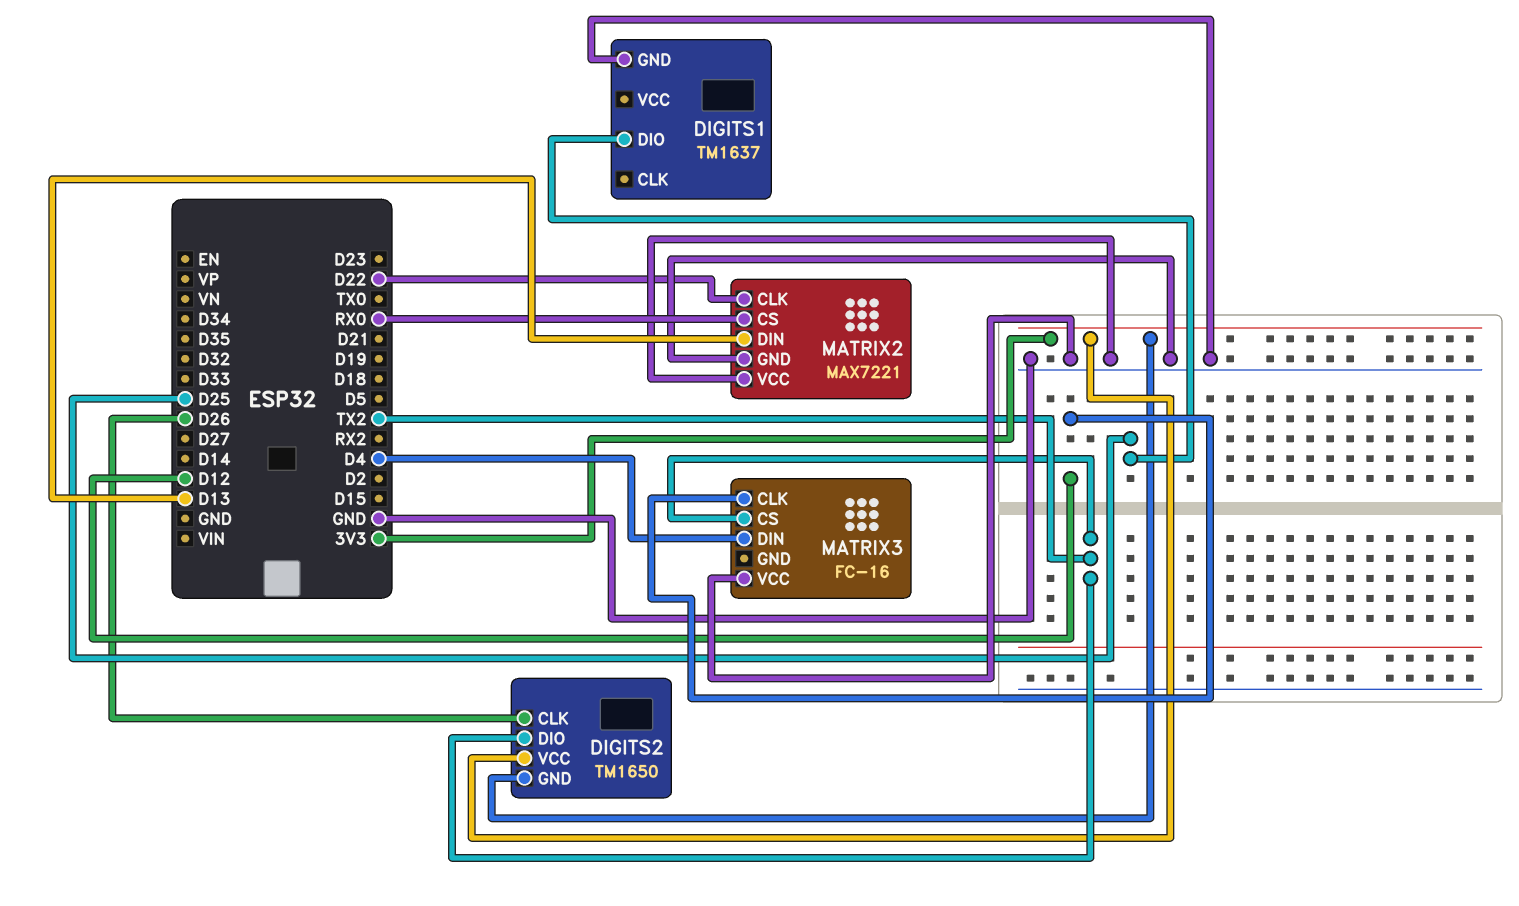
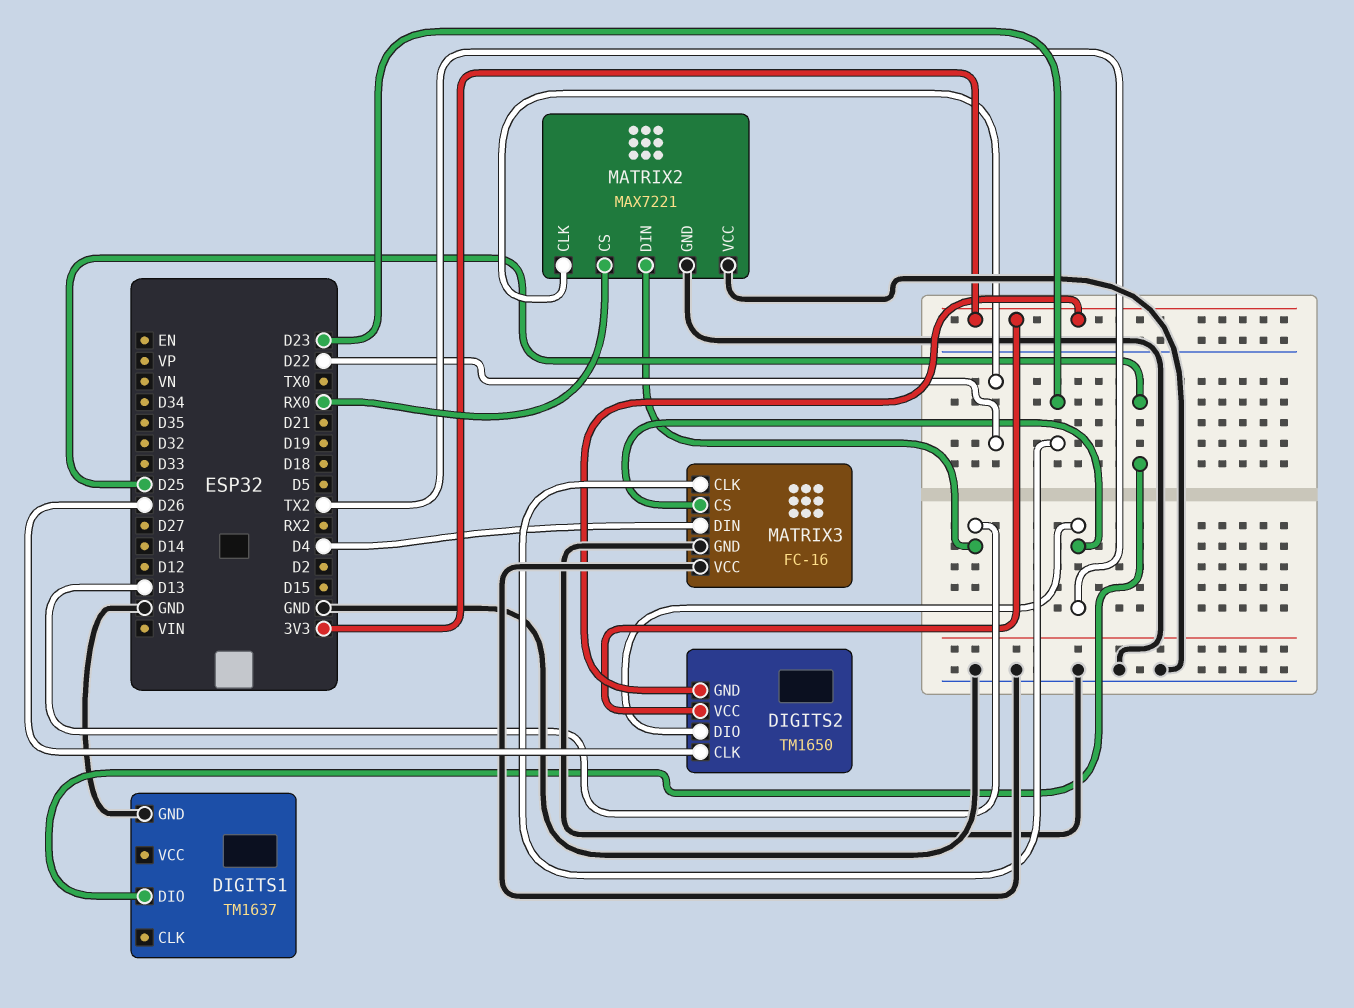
MATRIX3 pin CLK: D12 -> D23
MATRIX3 pin GND: none -> GND

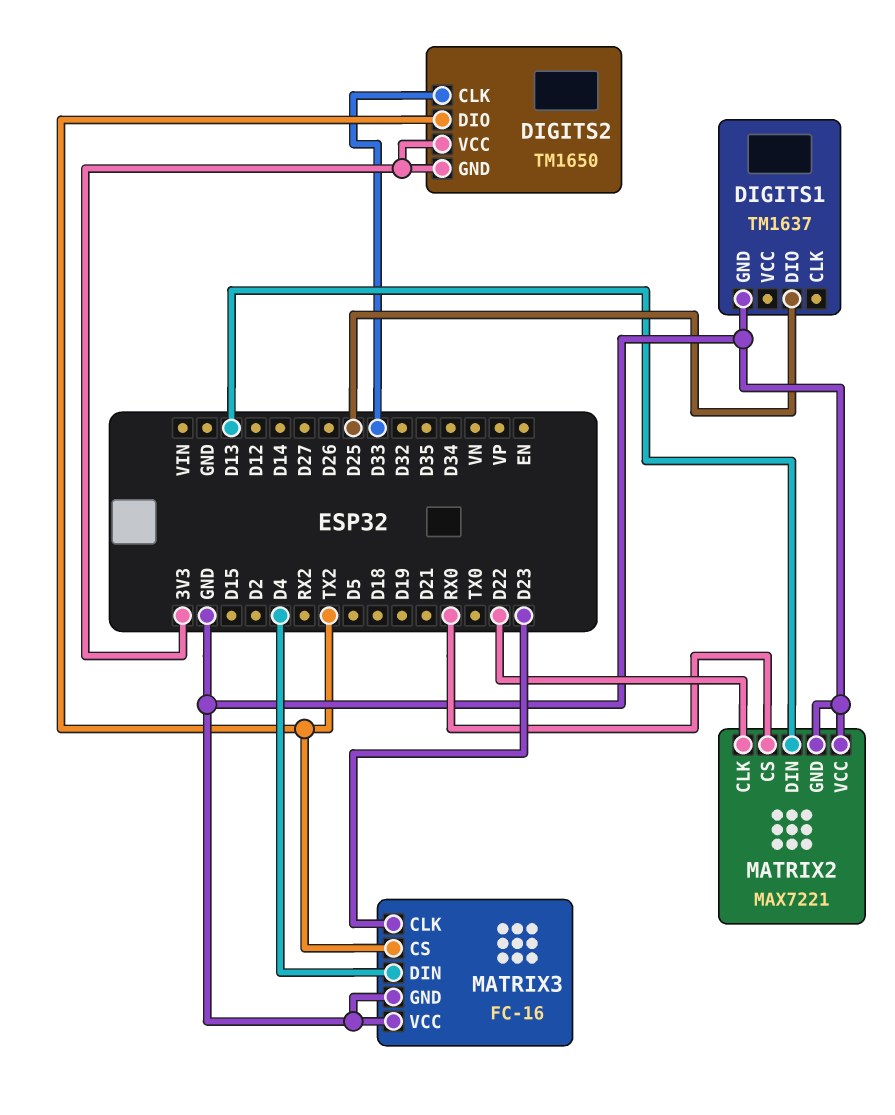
DIGITS2 pin CLK: D26 -> D33

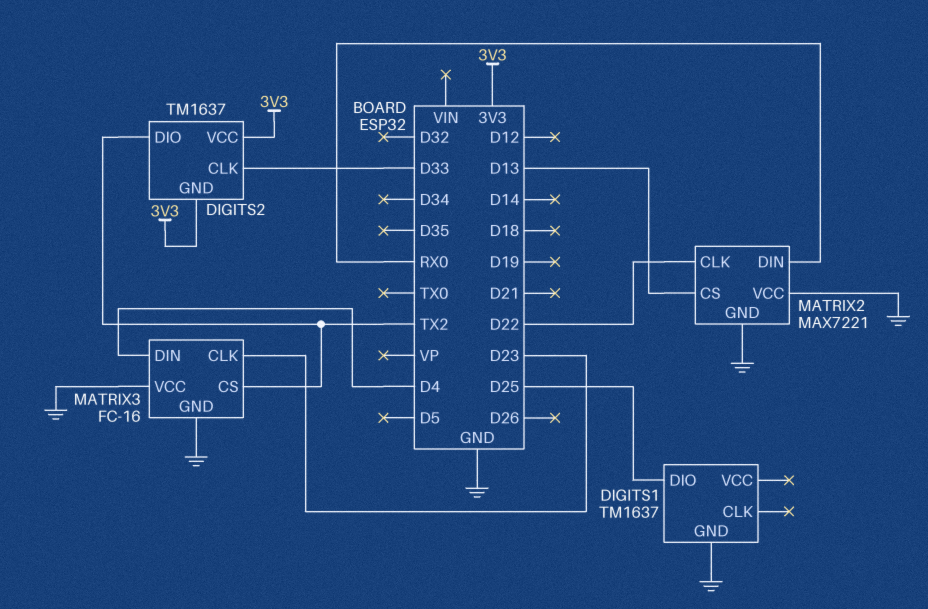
DIGITS2: TM1650 -> TM1637
MATRIX2 pin CS: RX0 -> D13
MATRIX2 pin DIN: D13 -> RX0

